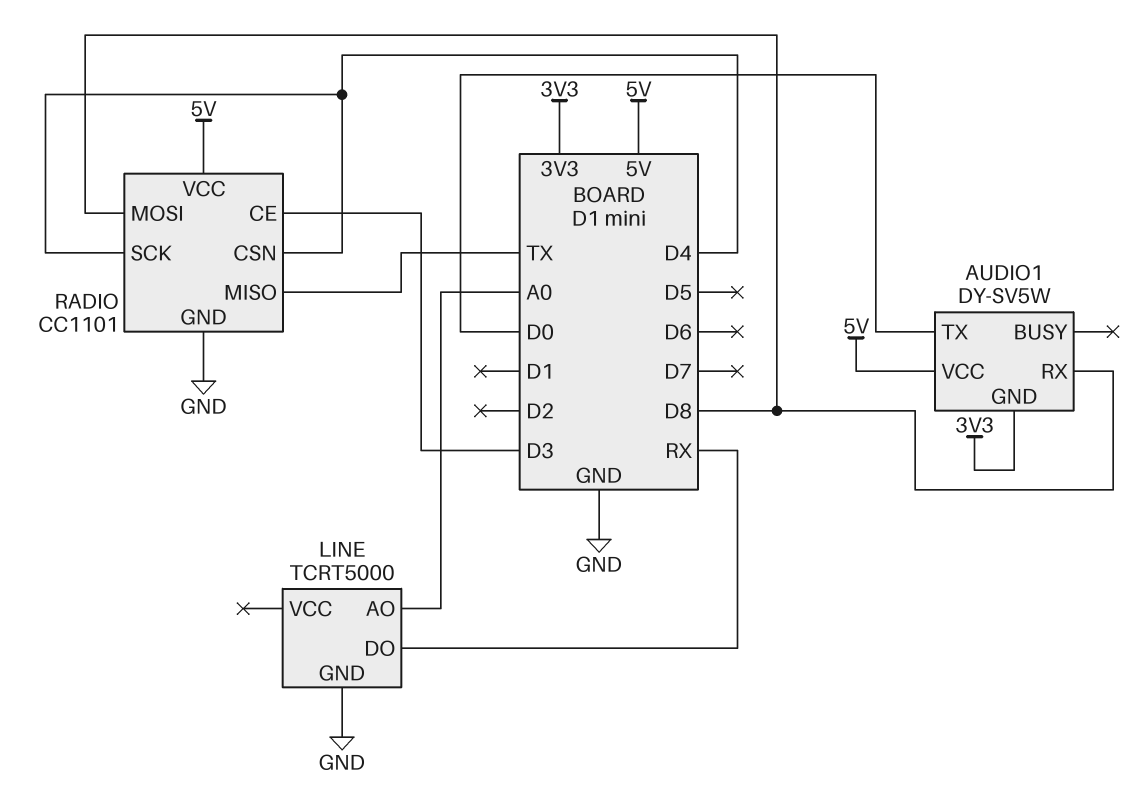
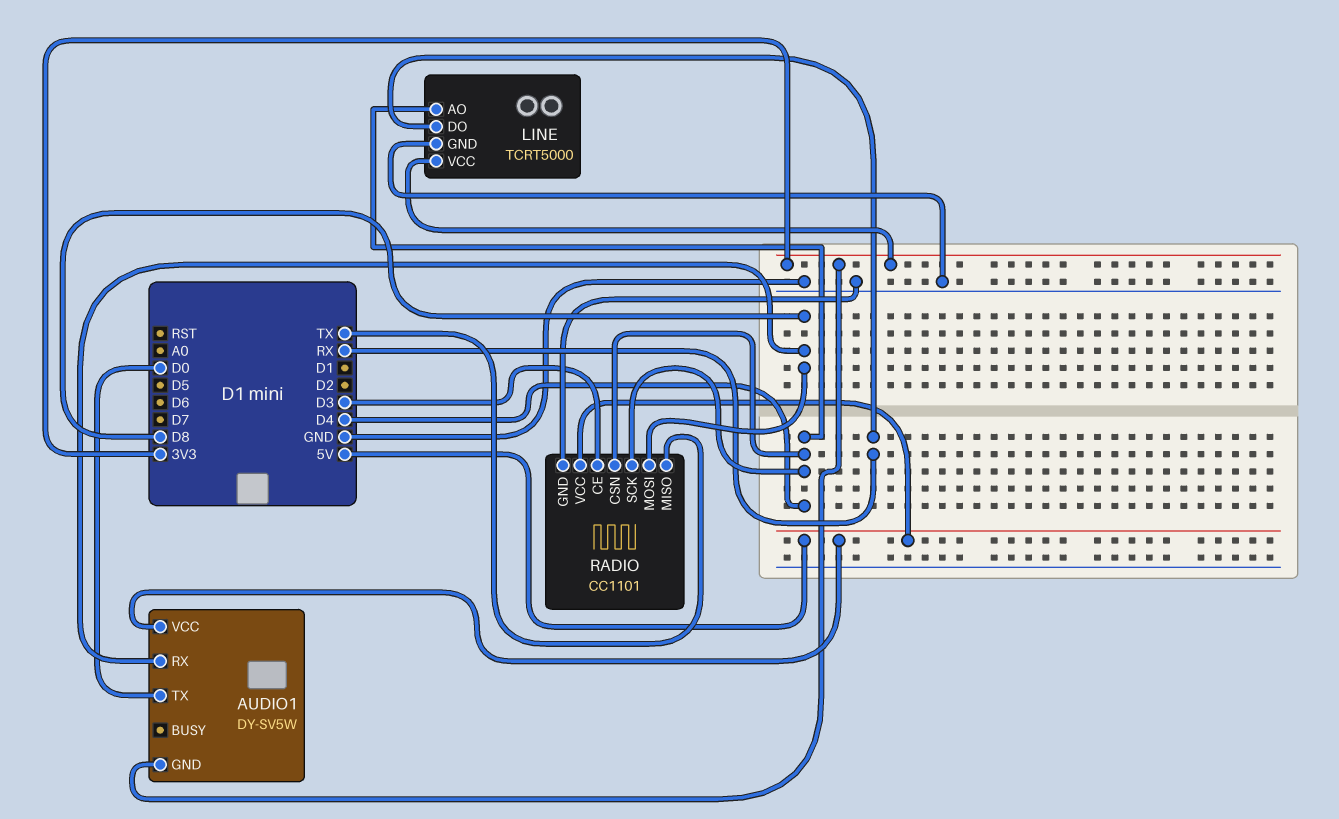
LINE pin AO: A0 -> D4
LINE pin VCC: none -> 3V3

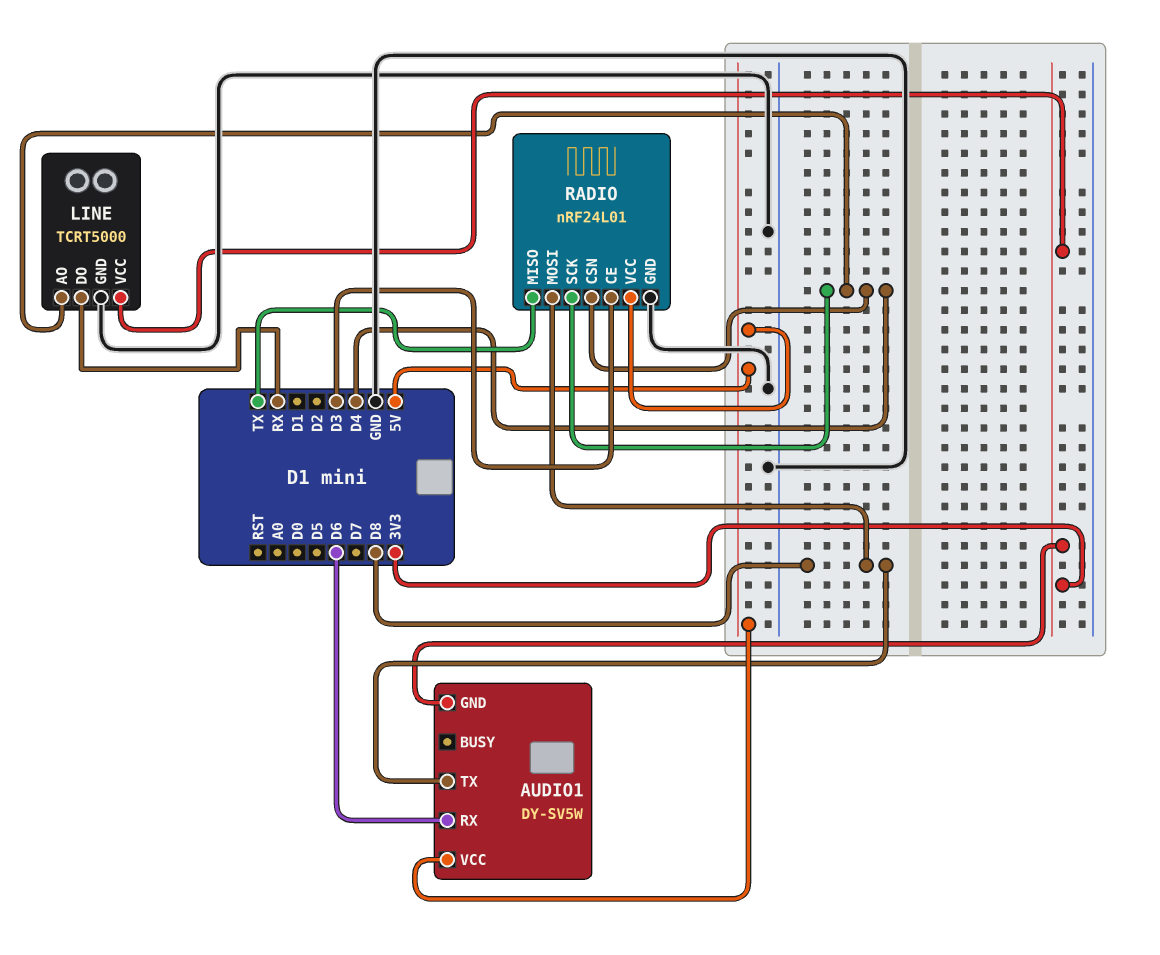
AUDIO1 pin RX: D8 -> D6
AUDIO1 pin TX: D0 -> D8
RADIO: CC1101 -> nRF24L01

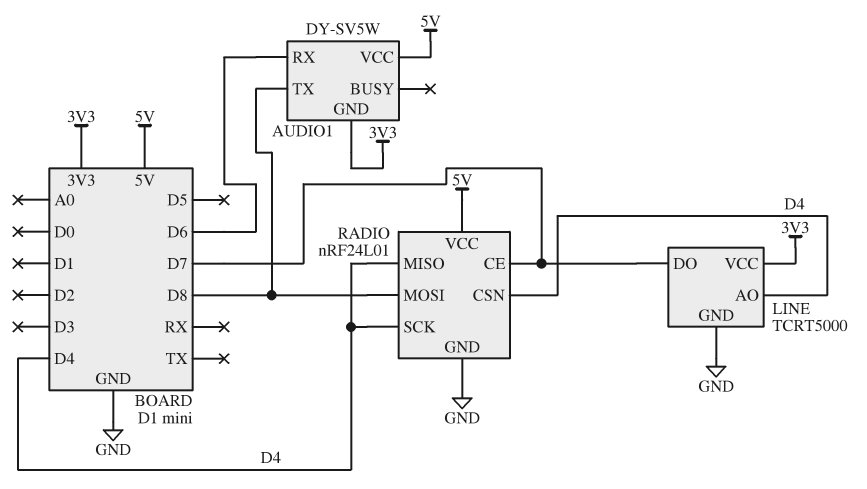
LINE pin DO: RX -> D7
RADIO pin CE: D3 -> D7
RADIO pin MISO: TX -> D4

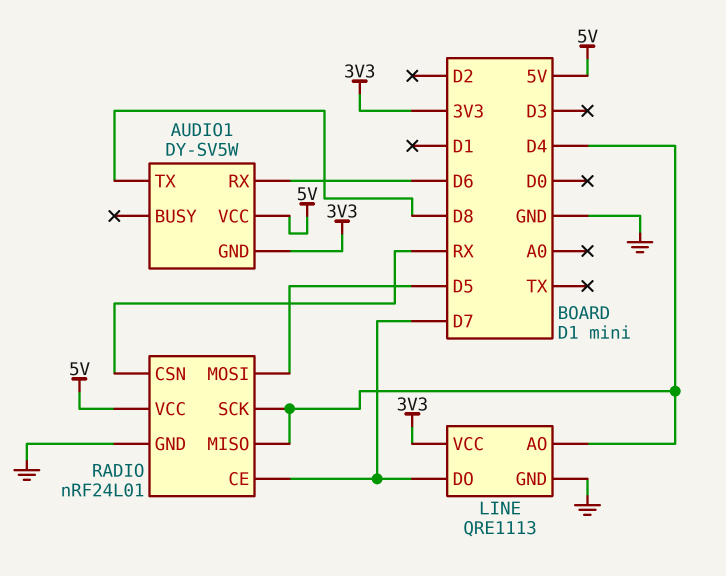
LINE: TCRT5000 -> QRE1113
RADIO pin CSN: D4 -> RX
RADIO pin MOSI: D8 -> D5

